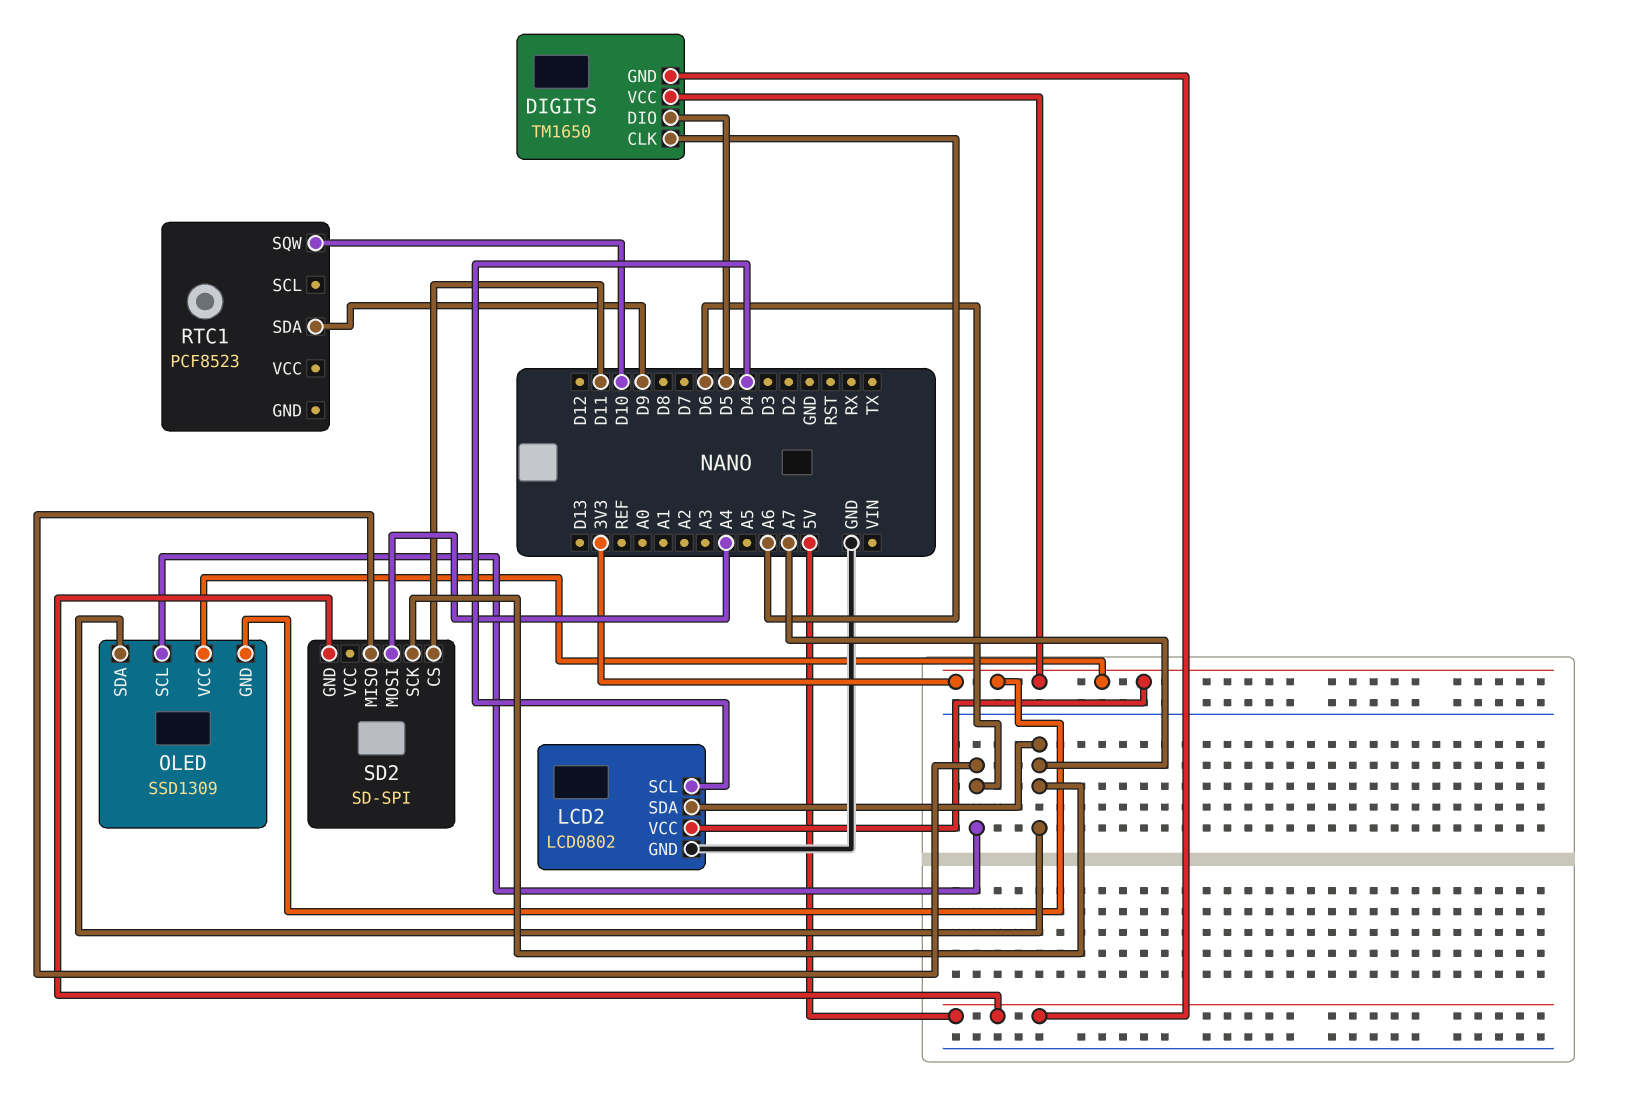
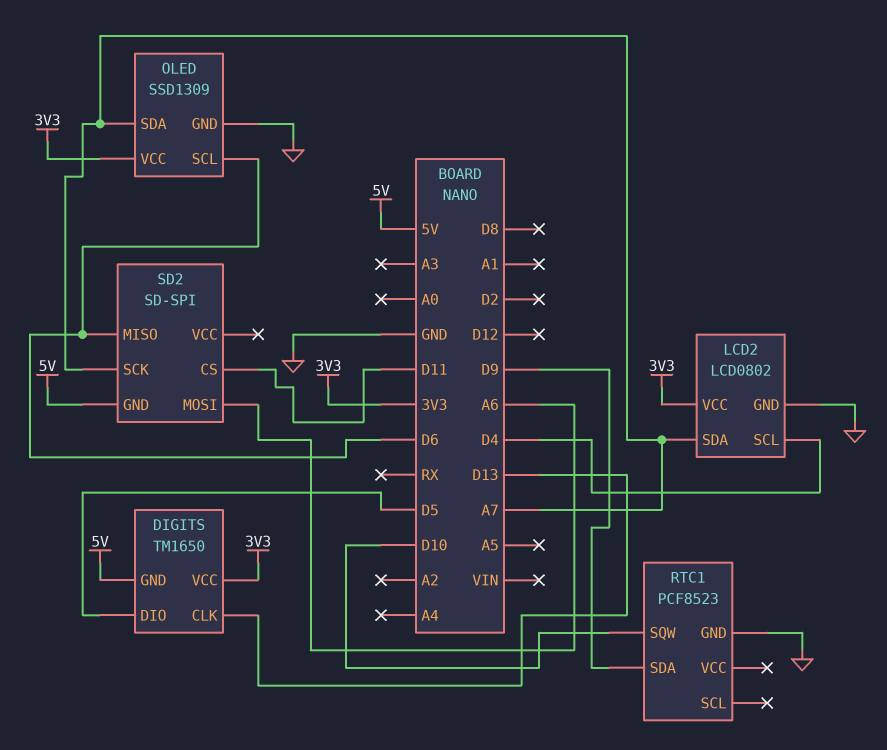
DIGITS pin CLK: A6 -> D13
OLED pin GND: 3V3 -> GND
RTC1 pin GND: none -> GND
SD2 pin MOSI: A4 -> A6

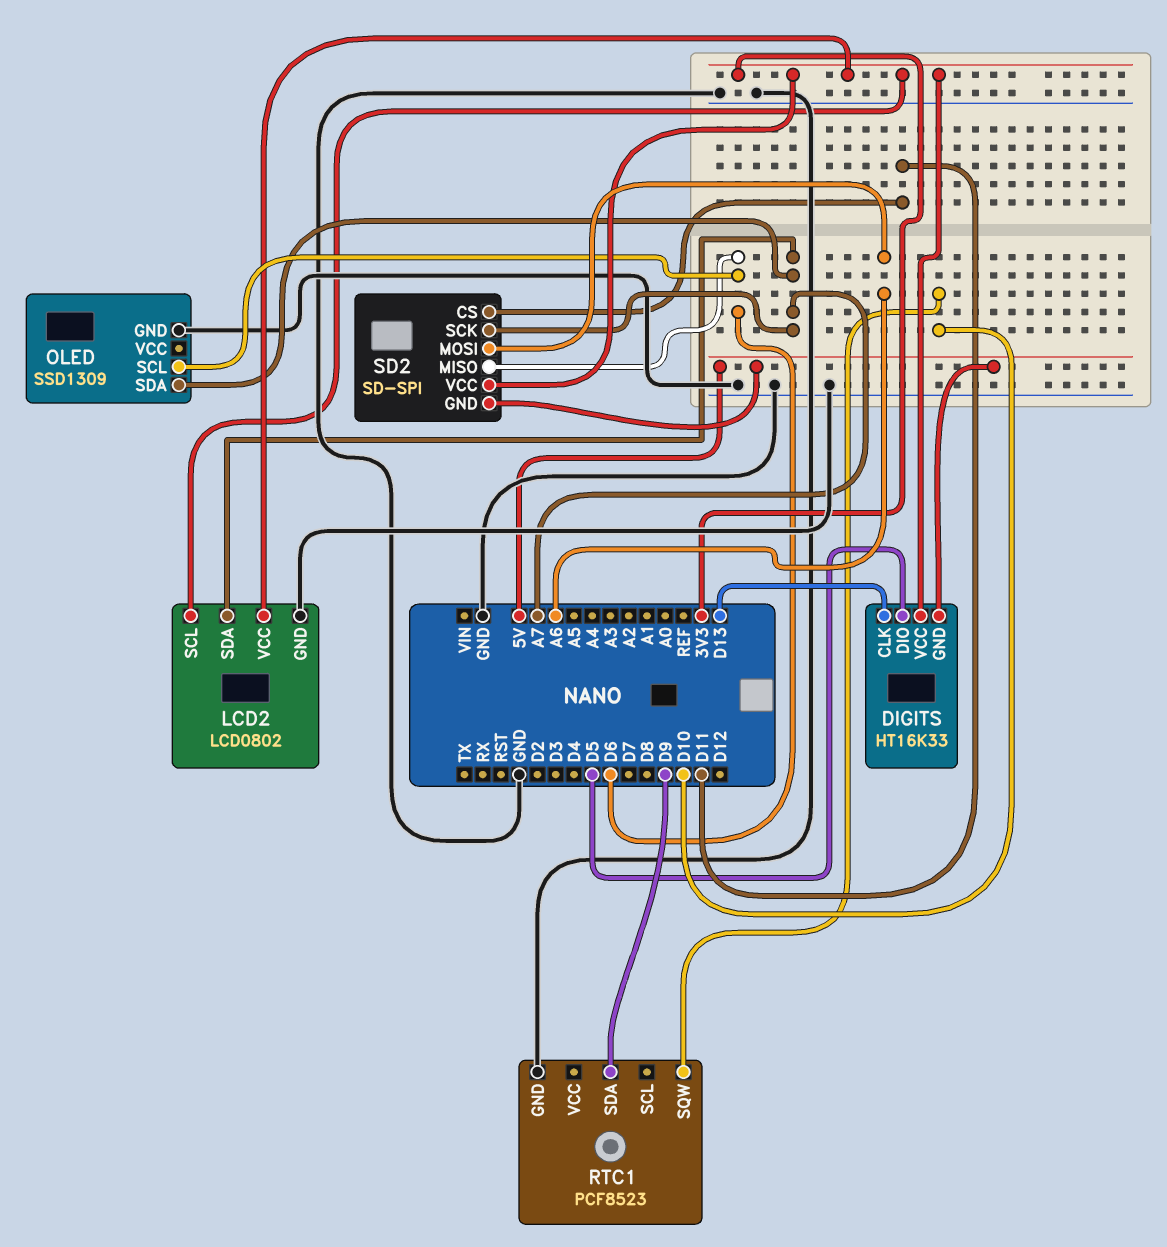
DIGITS: TM1650 -> HT16K33
LCD2 pin SCL: D4 -> 3V3
OLED pin VCC: 3V3 -> none
SD2 pin VCC: none -> 3V3

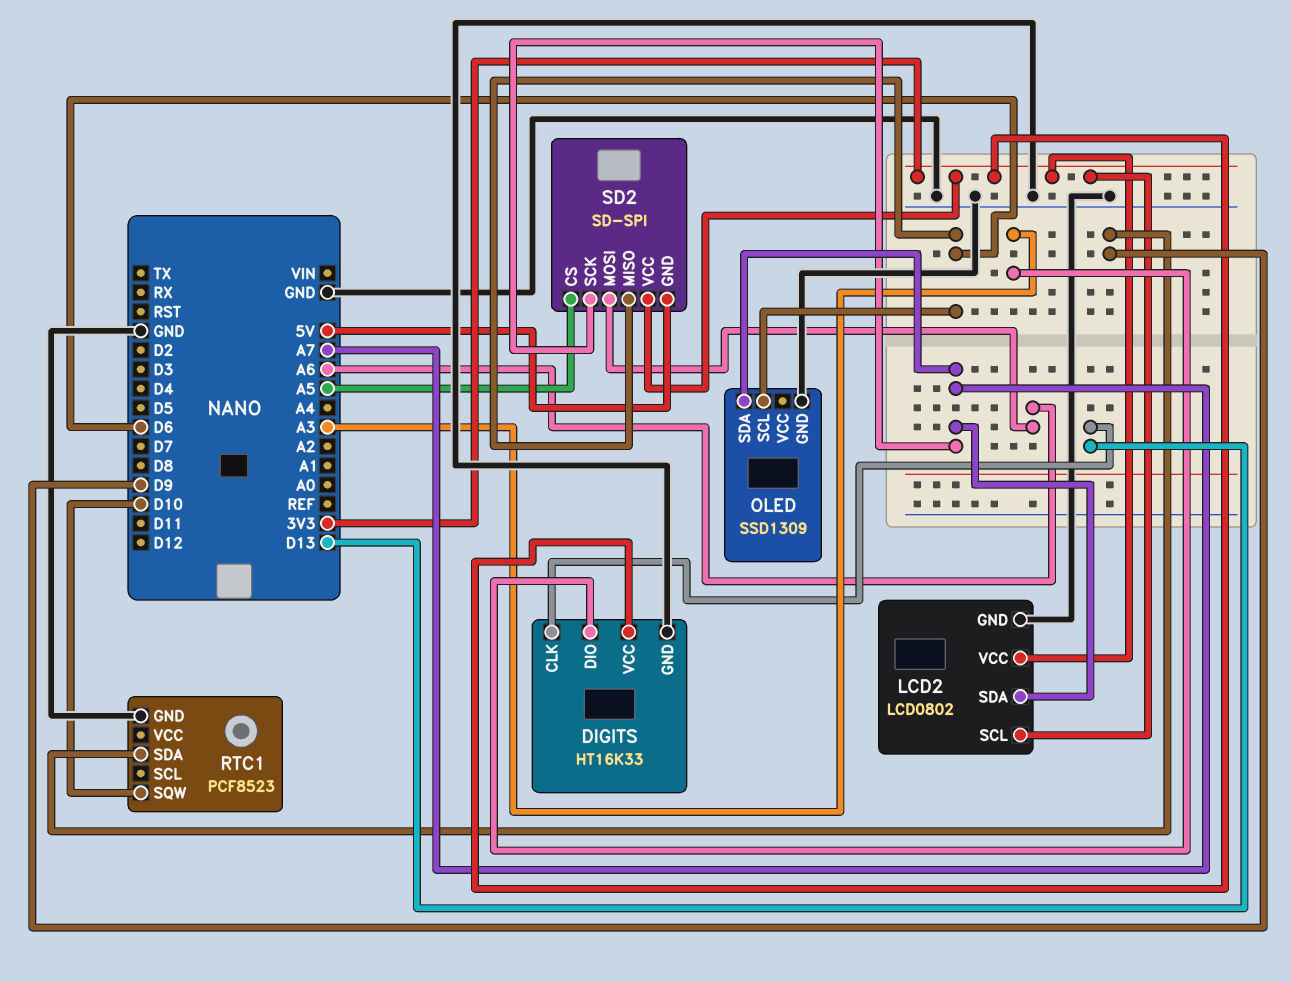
DIGITS pin DIO: D5 -> A3
DIGITS pin GND: 5V -> GND
SD2 pin CS: D11 -> A5

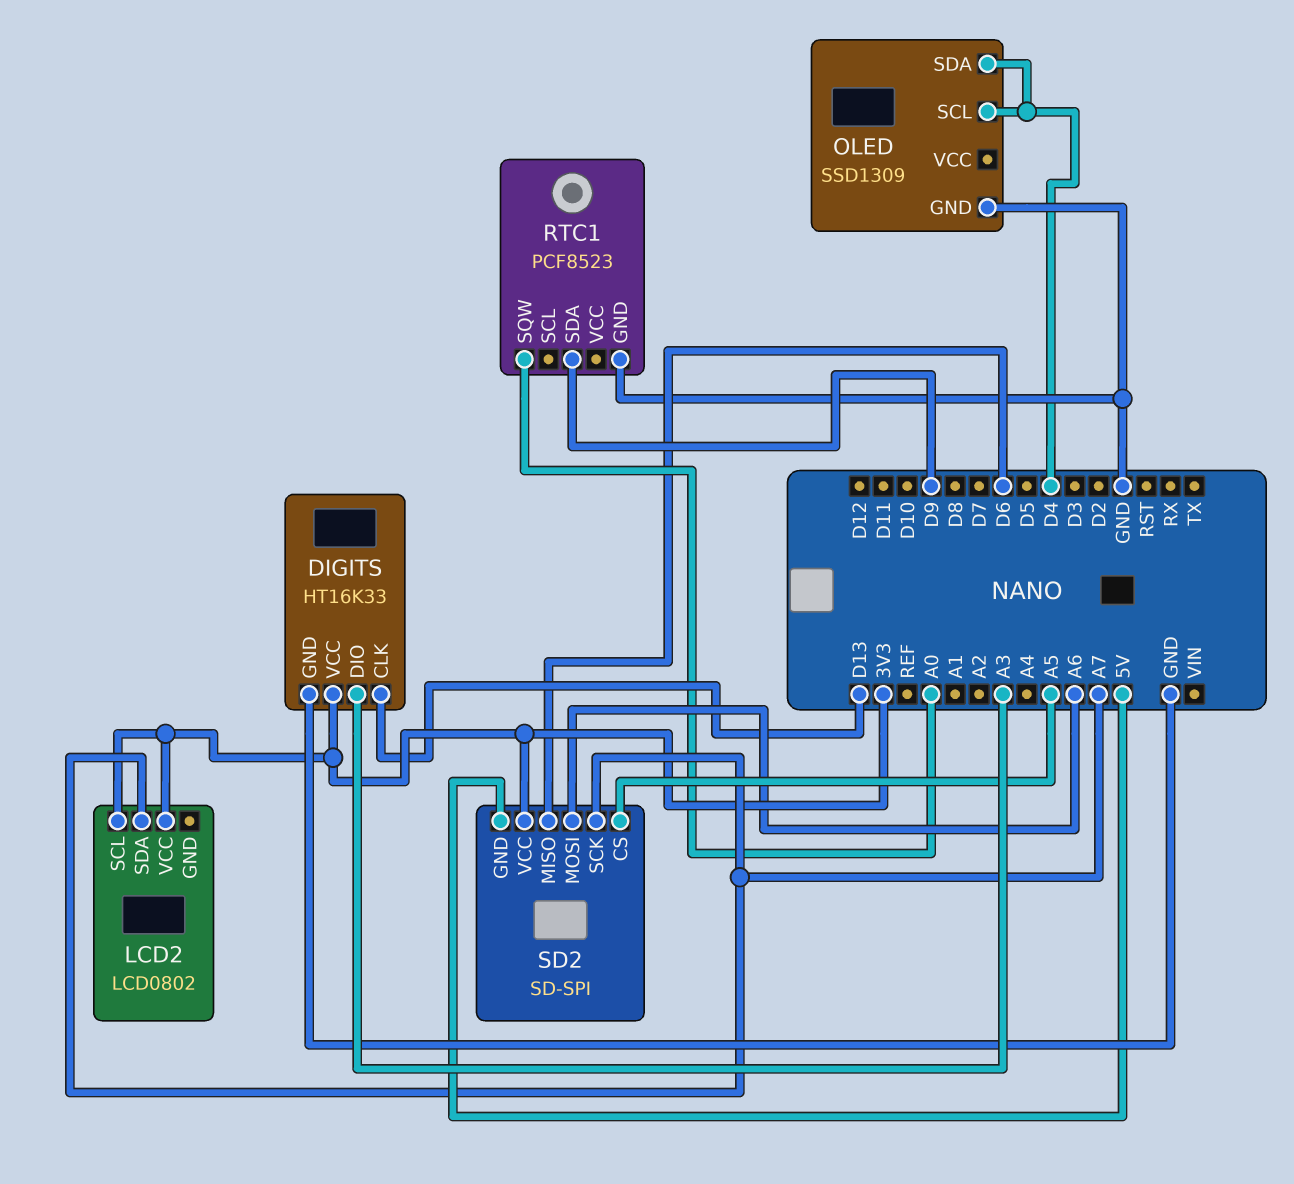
LCD2 pin GND: GND -> none
OLED pin SCL: D6 -> D4
OLED pin SDA: A7 -> D4
RTC1 pin SQW: D10 -> A0

